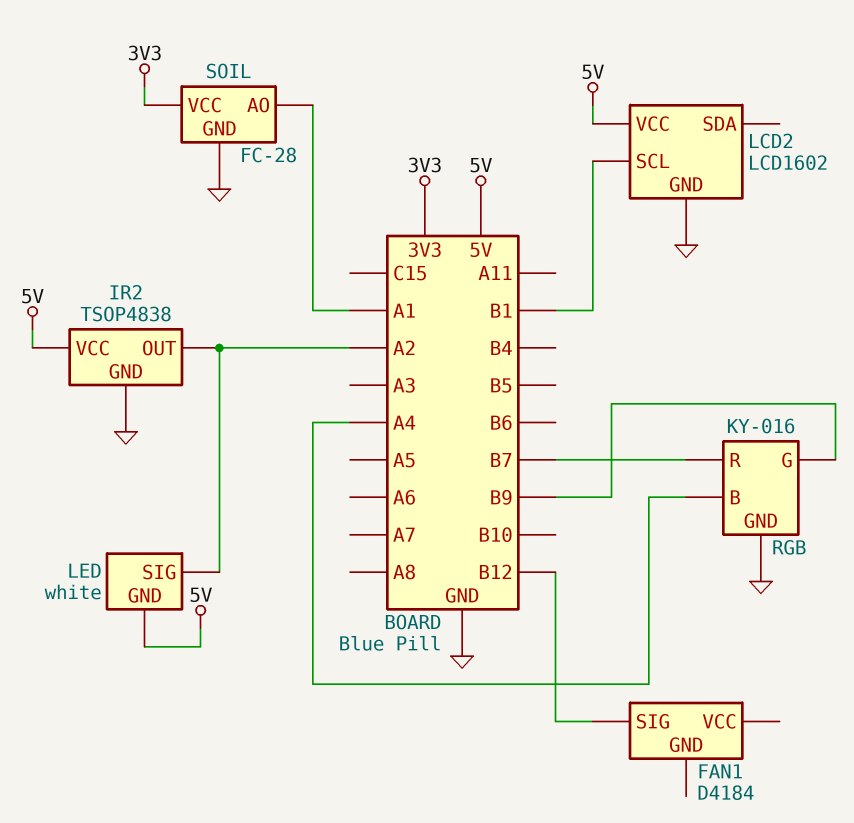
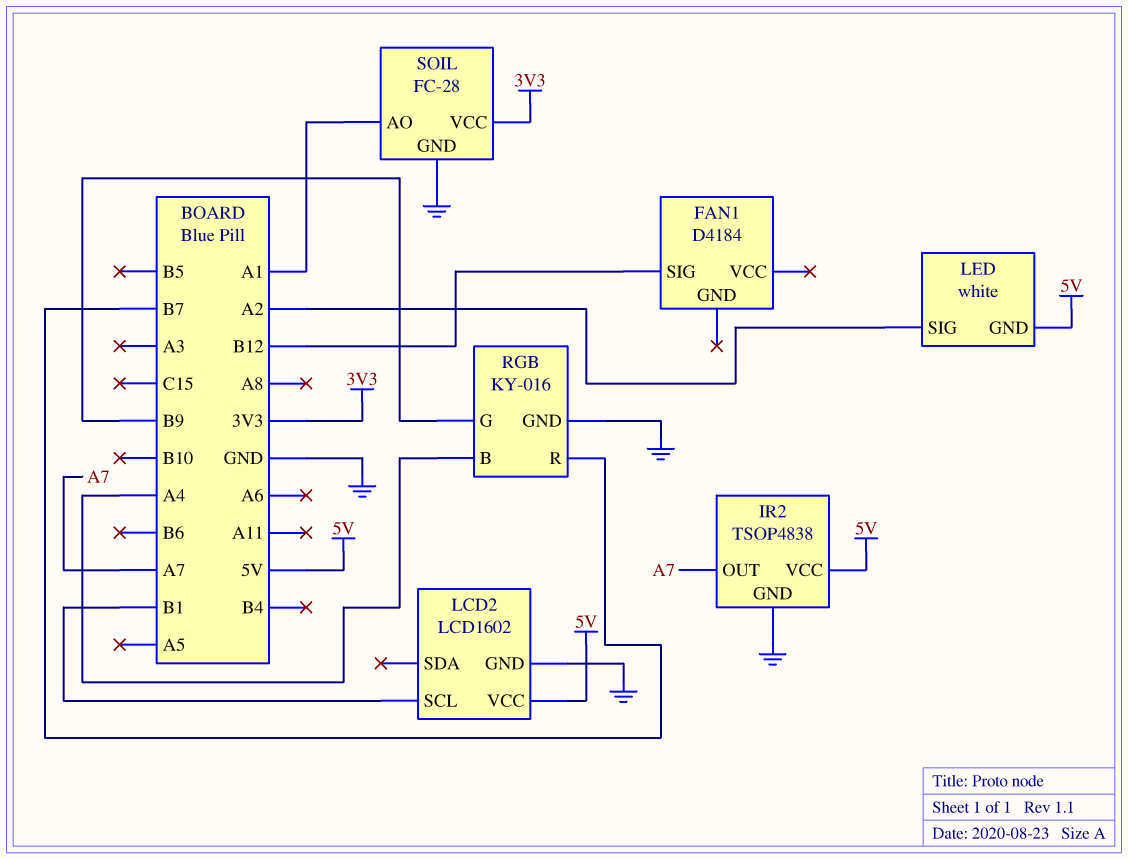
IR2 pin OUT: A2 -> A7

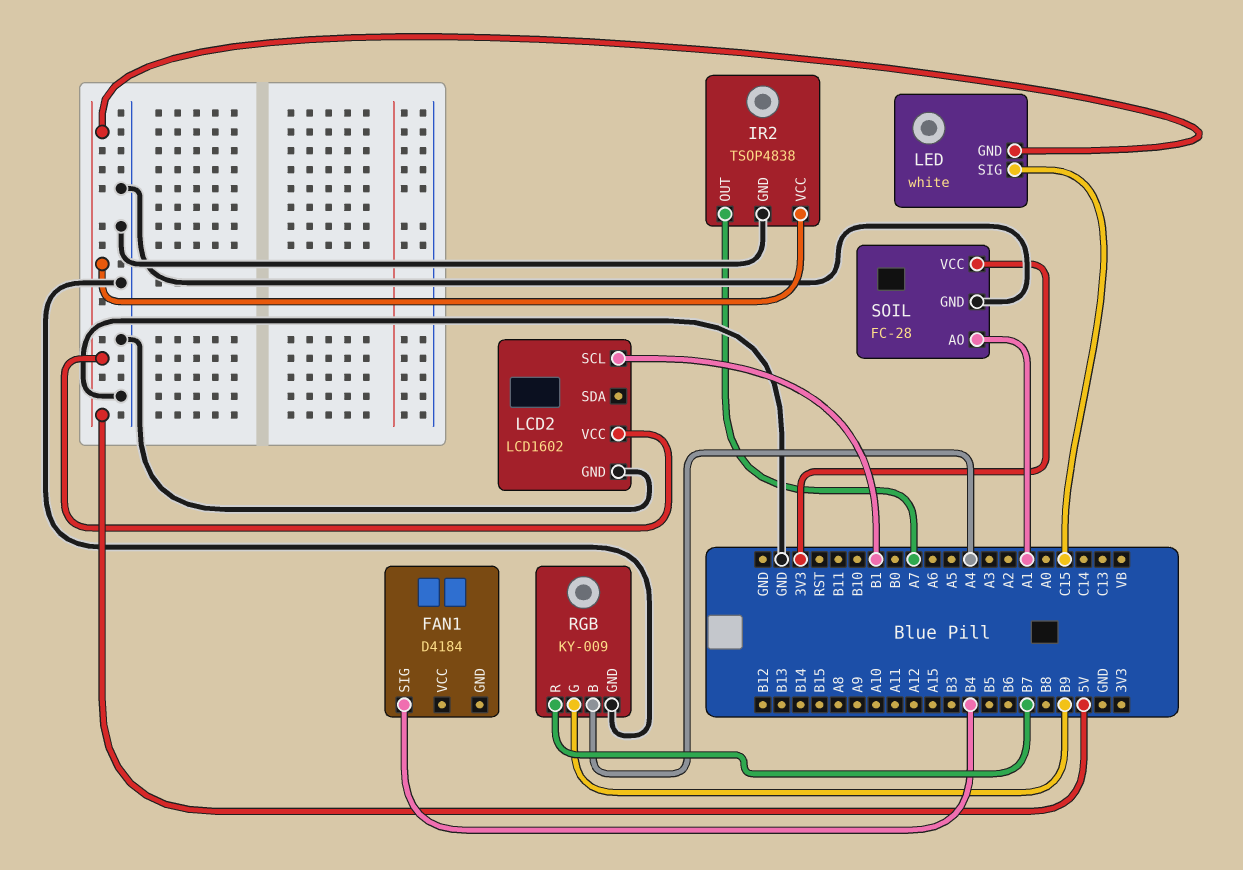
FAN1 pin SIG: B12 -> B4
LED pin SIG: A2 -> C15
RGB: KY-016 -> KY-009

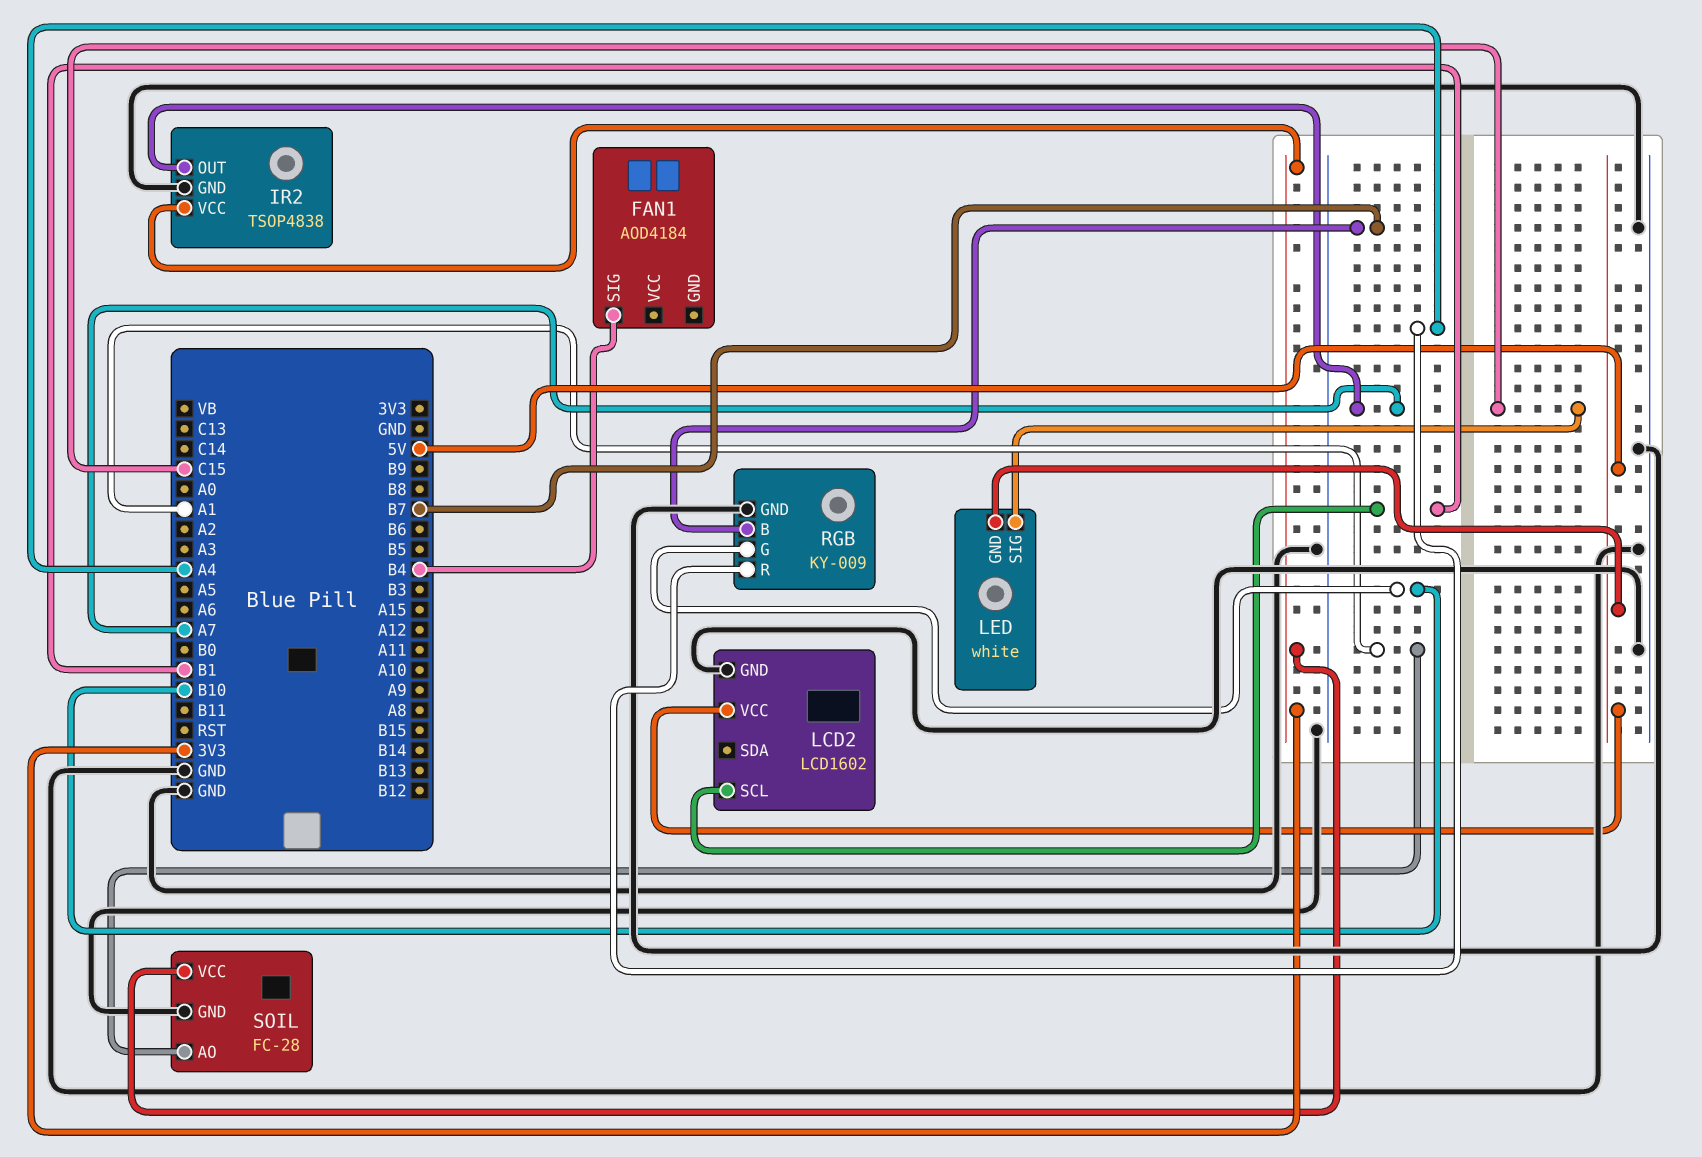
FAN1: D4184 -> AOD4184
IR2 pin VCC: 5V -> 3V3
RGB pin B: A4 -> B7
RGB pin G: B9 -> B10
RGB pin R: B7 -> A4

